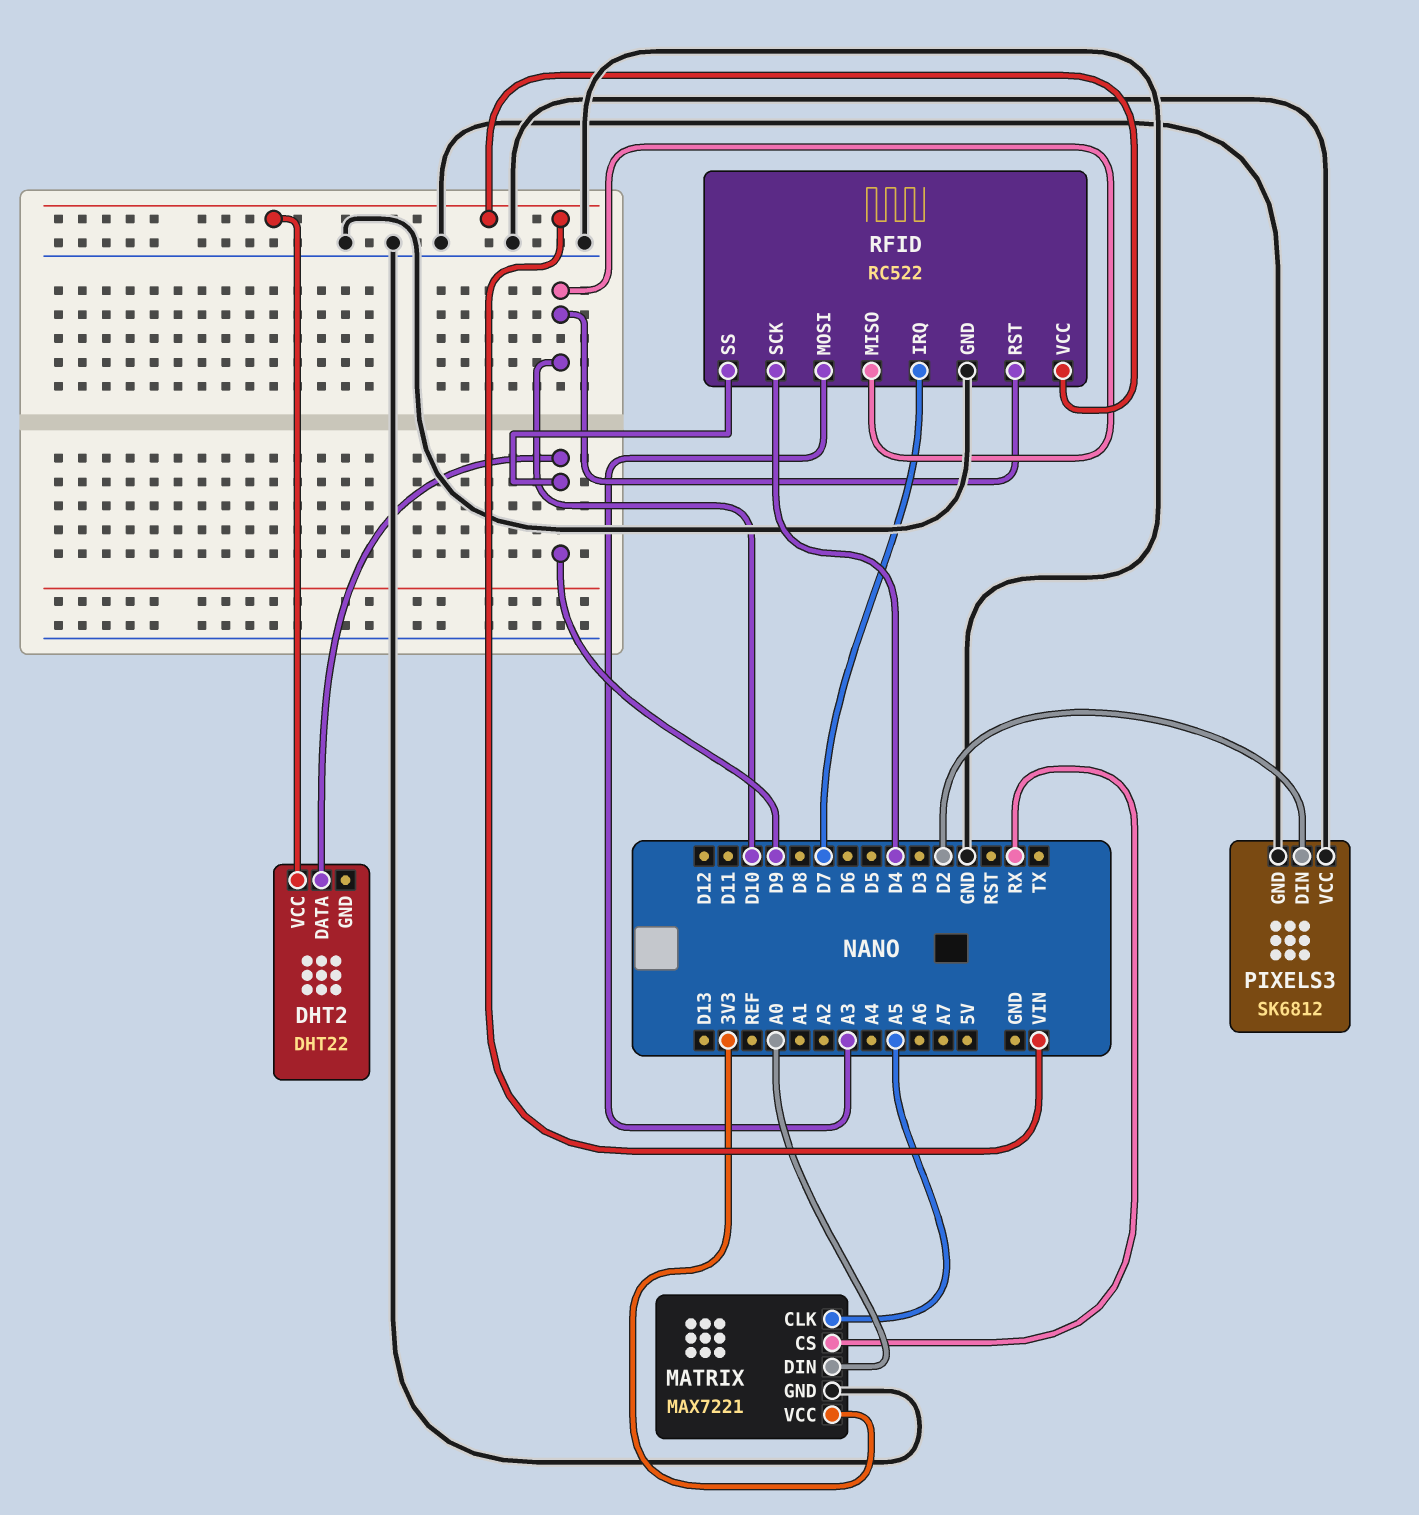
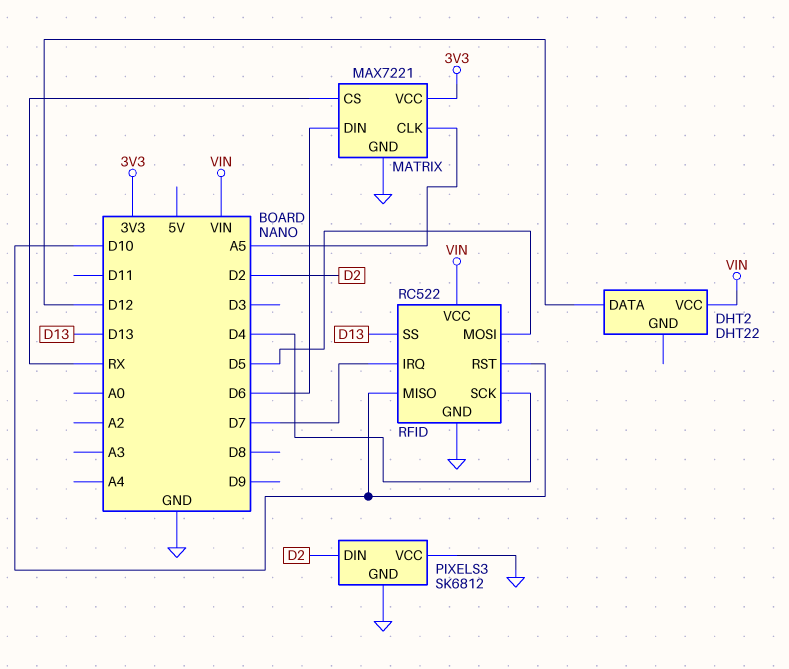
DHT2 pin DATA: D9 -> D12
MATRIX pin DIN: A0 -> D6
RFID pin MOSI: A3 -> D5
RFID pin SS: D9 -> D13

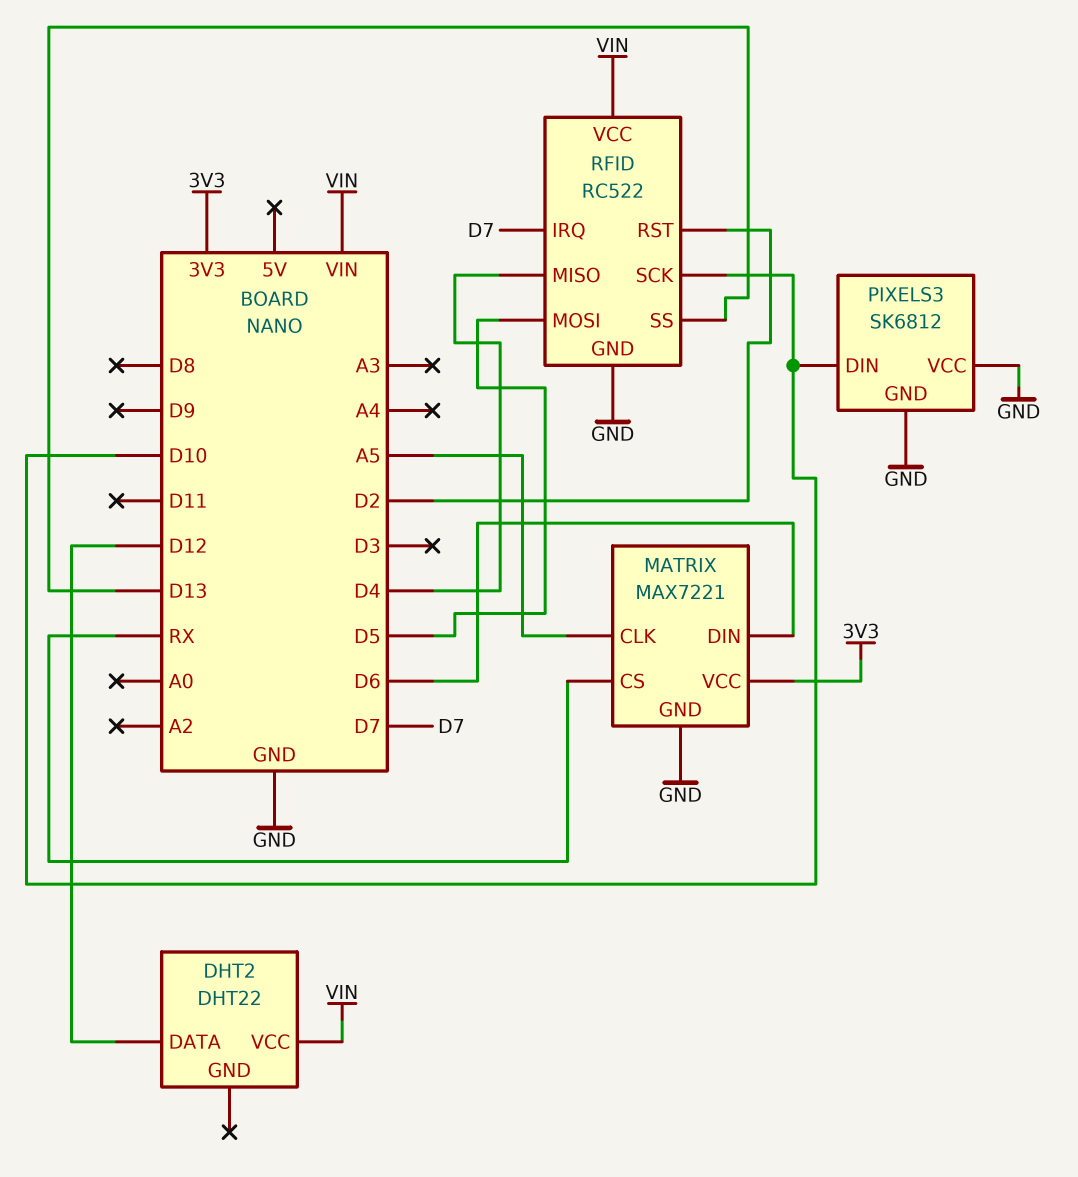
PIXELS3 pin DIN: D2 -> D10
RFID pin MISO: D10 -> D4
RFID pin RST: D10 -> D2
RFID pin SCK: D4 -> D10

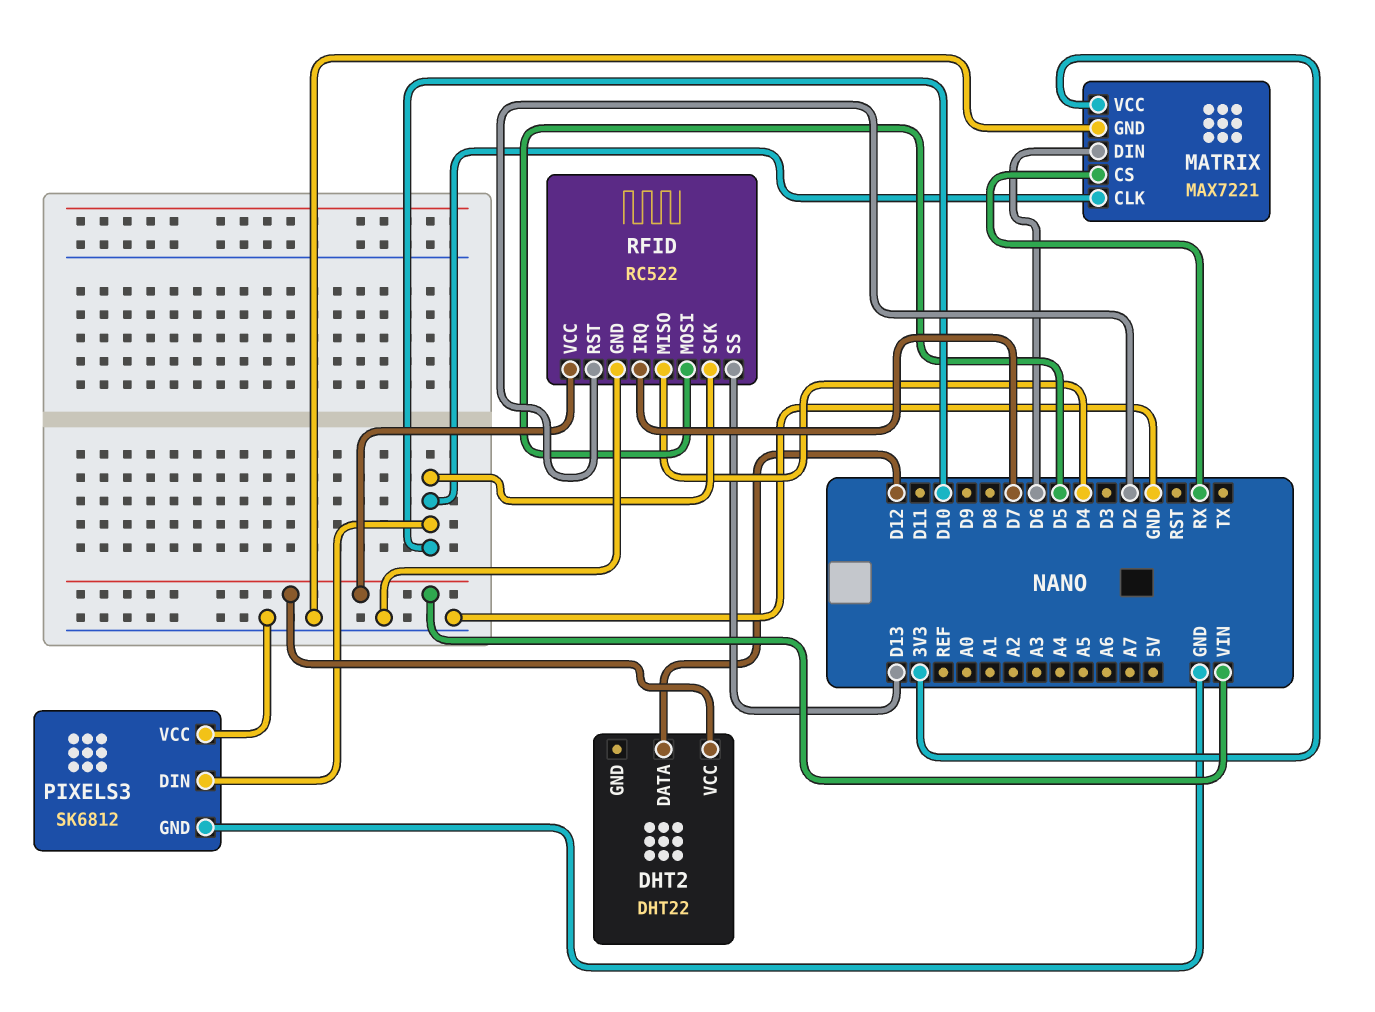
MATRIX pin CLK: A5 -> D10

